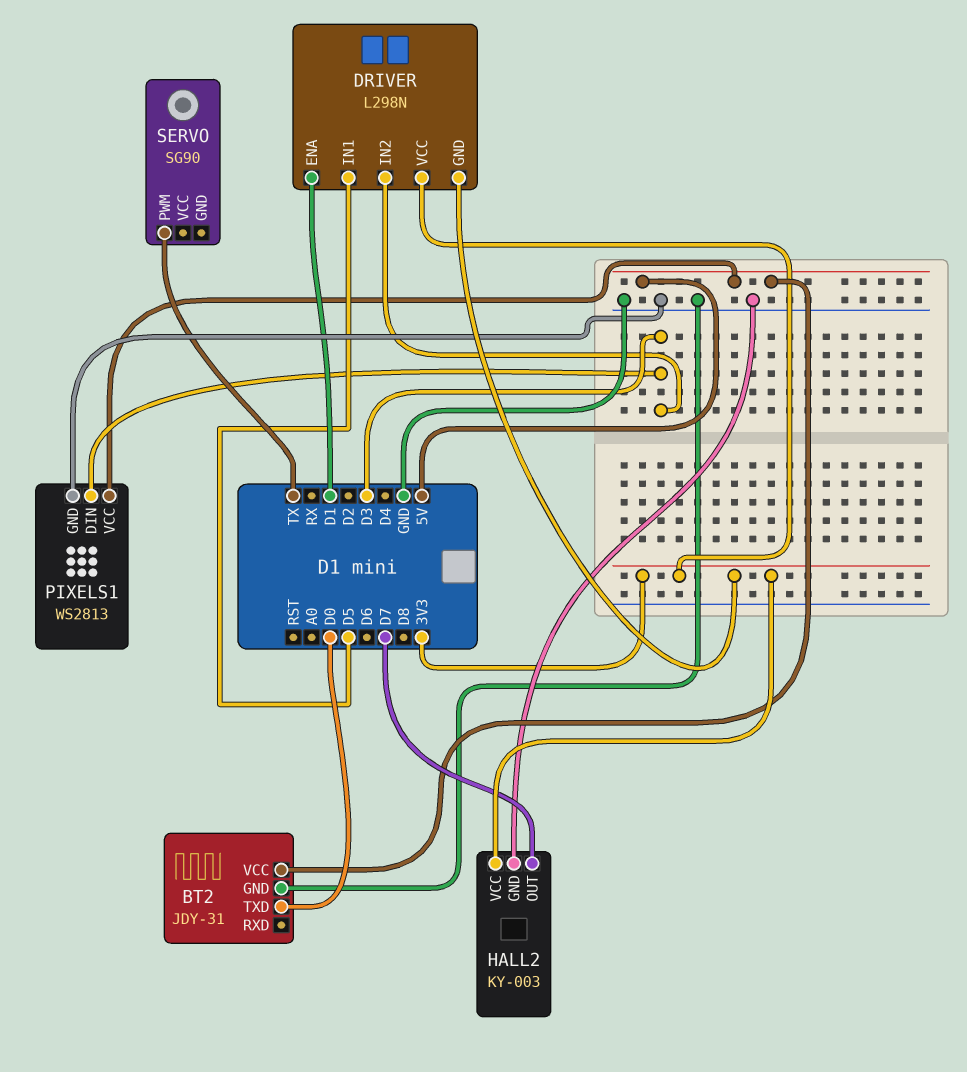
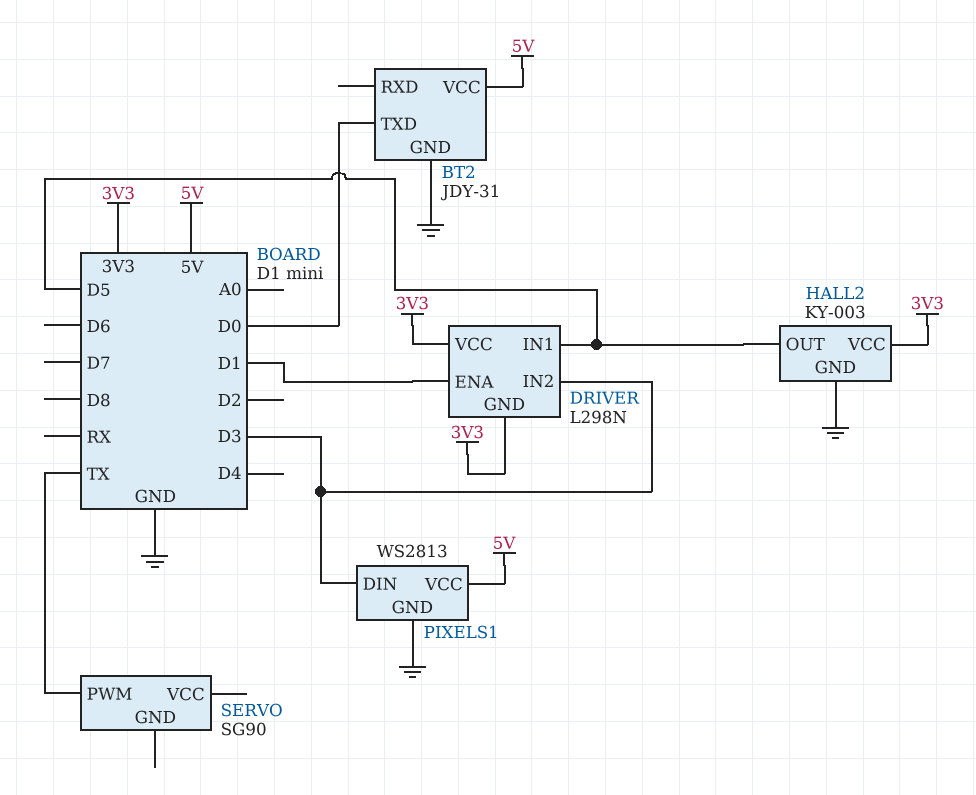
HALL2 pin OUT: D7 -> D5

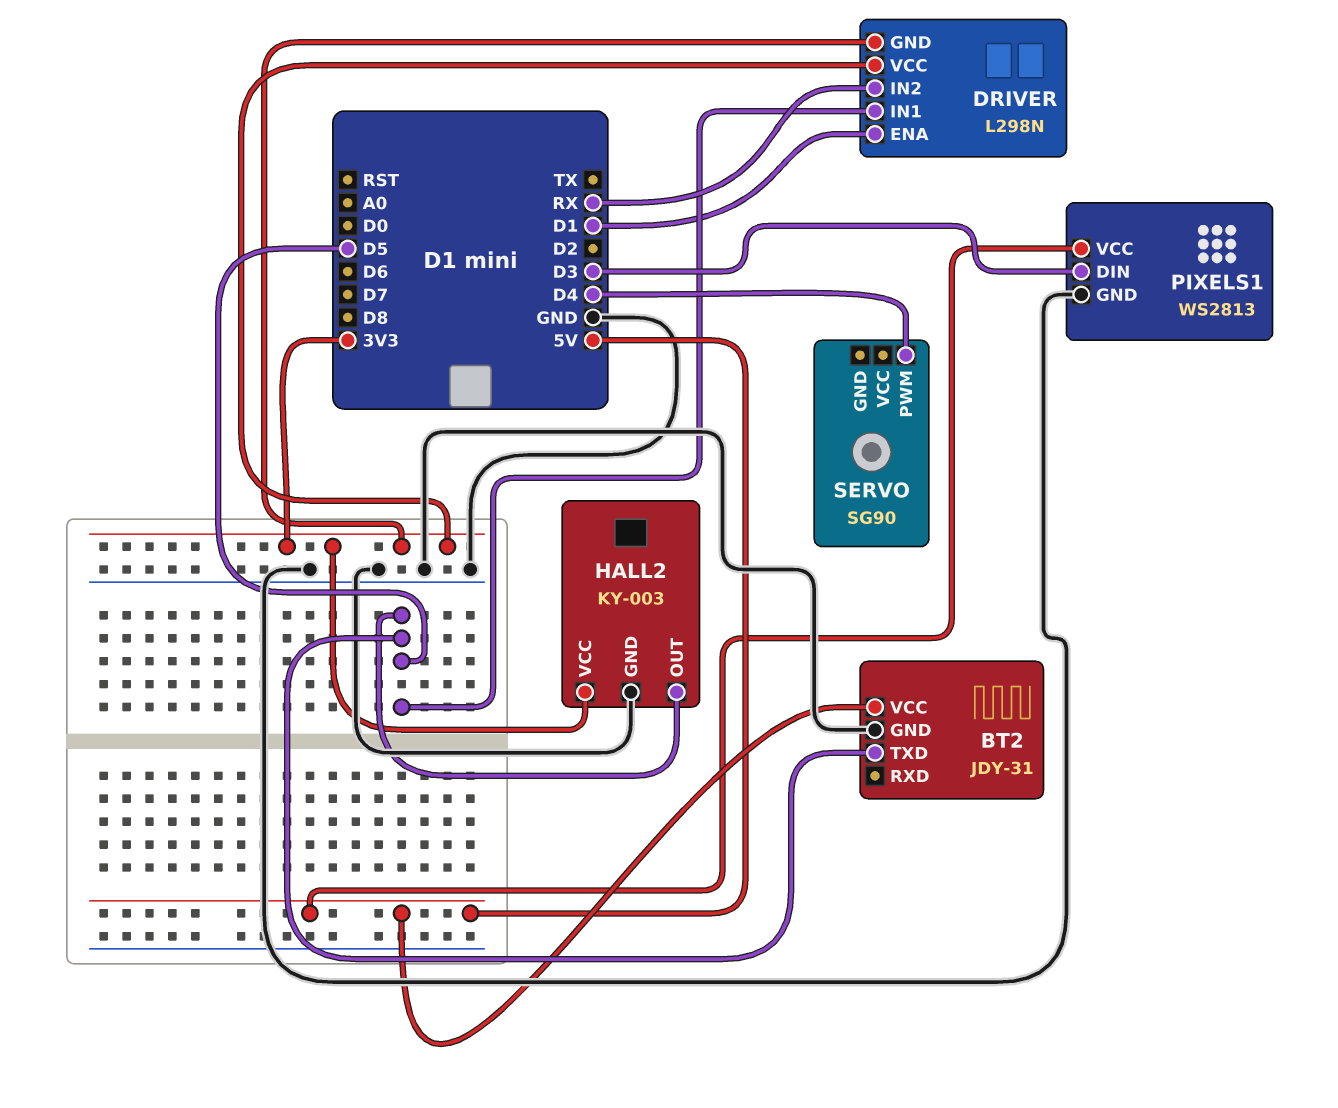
BT2 pin TXD: D0 -> D5
DRIVER pin IN2: D3 -> RX
SERVO pin PWM: TX -> D4

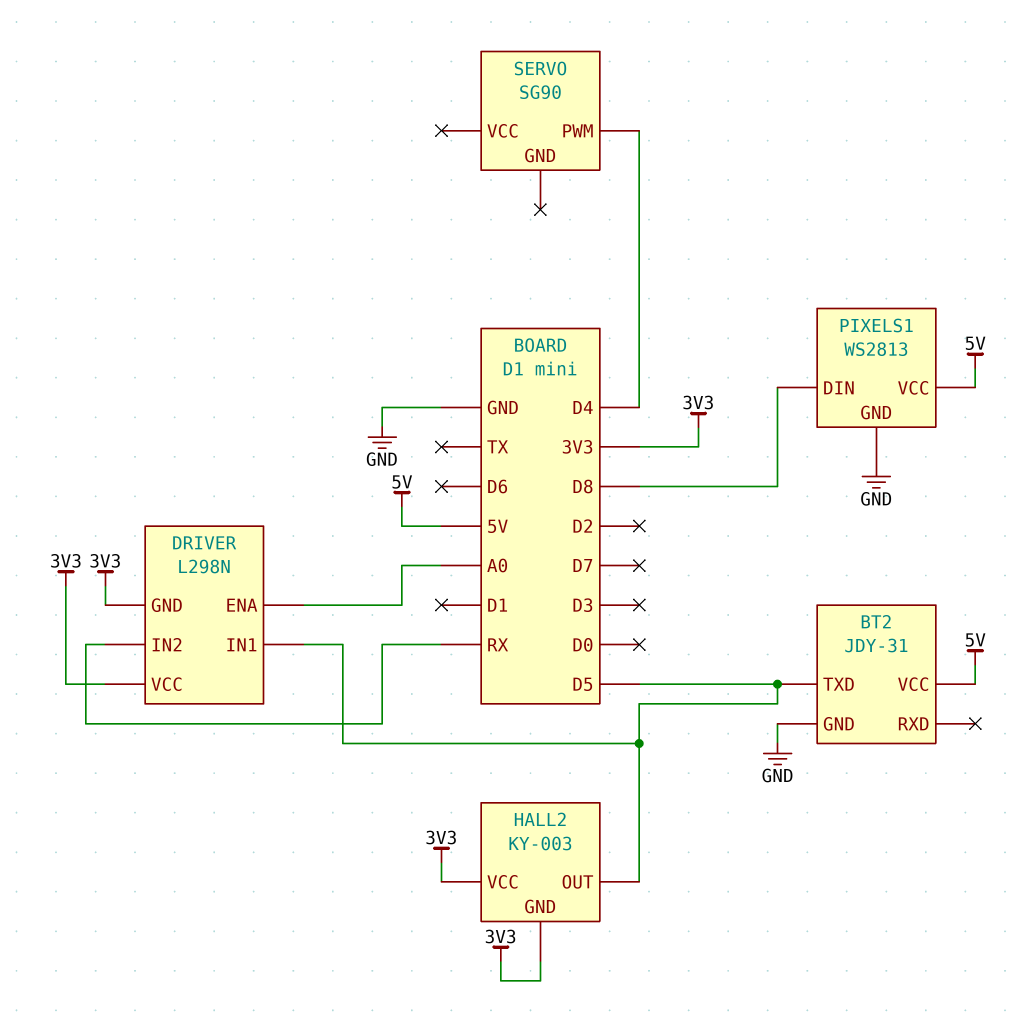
DRIVER pin ENA: D1 -> A0
HALL2 pin GND: GND -> 3V3
PIXELS1 pin DIN: D3 -> D8

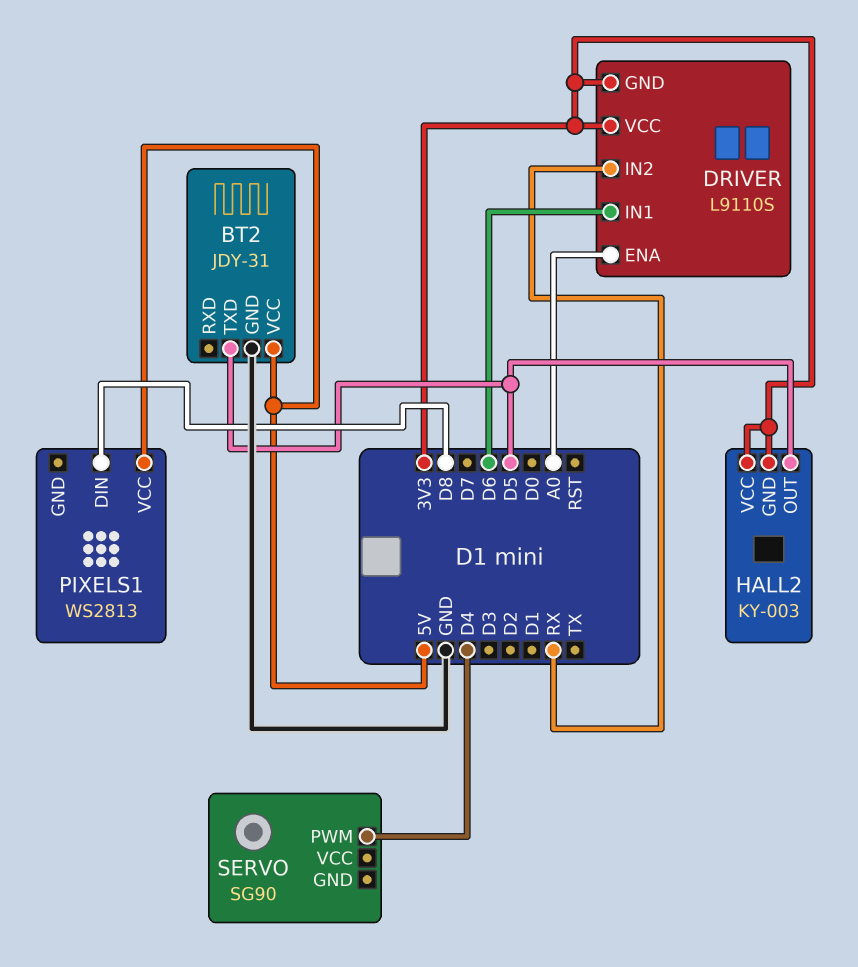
DRIVER: L298N -> L9110S
DRIVER pin IN1: D5 -> D6
PIXELS1 pin GND: GND -> none

